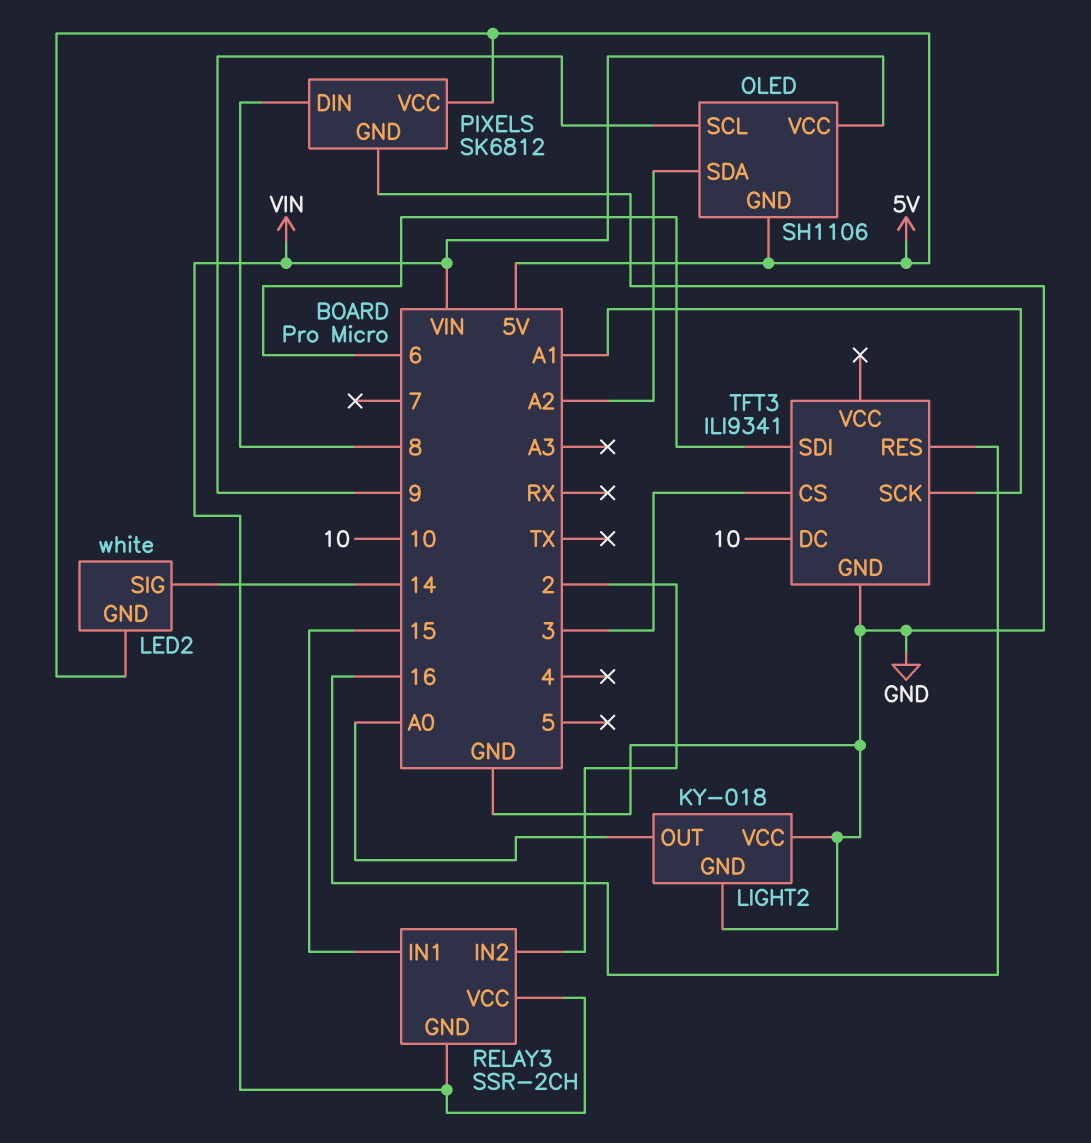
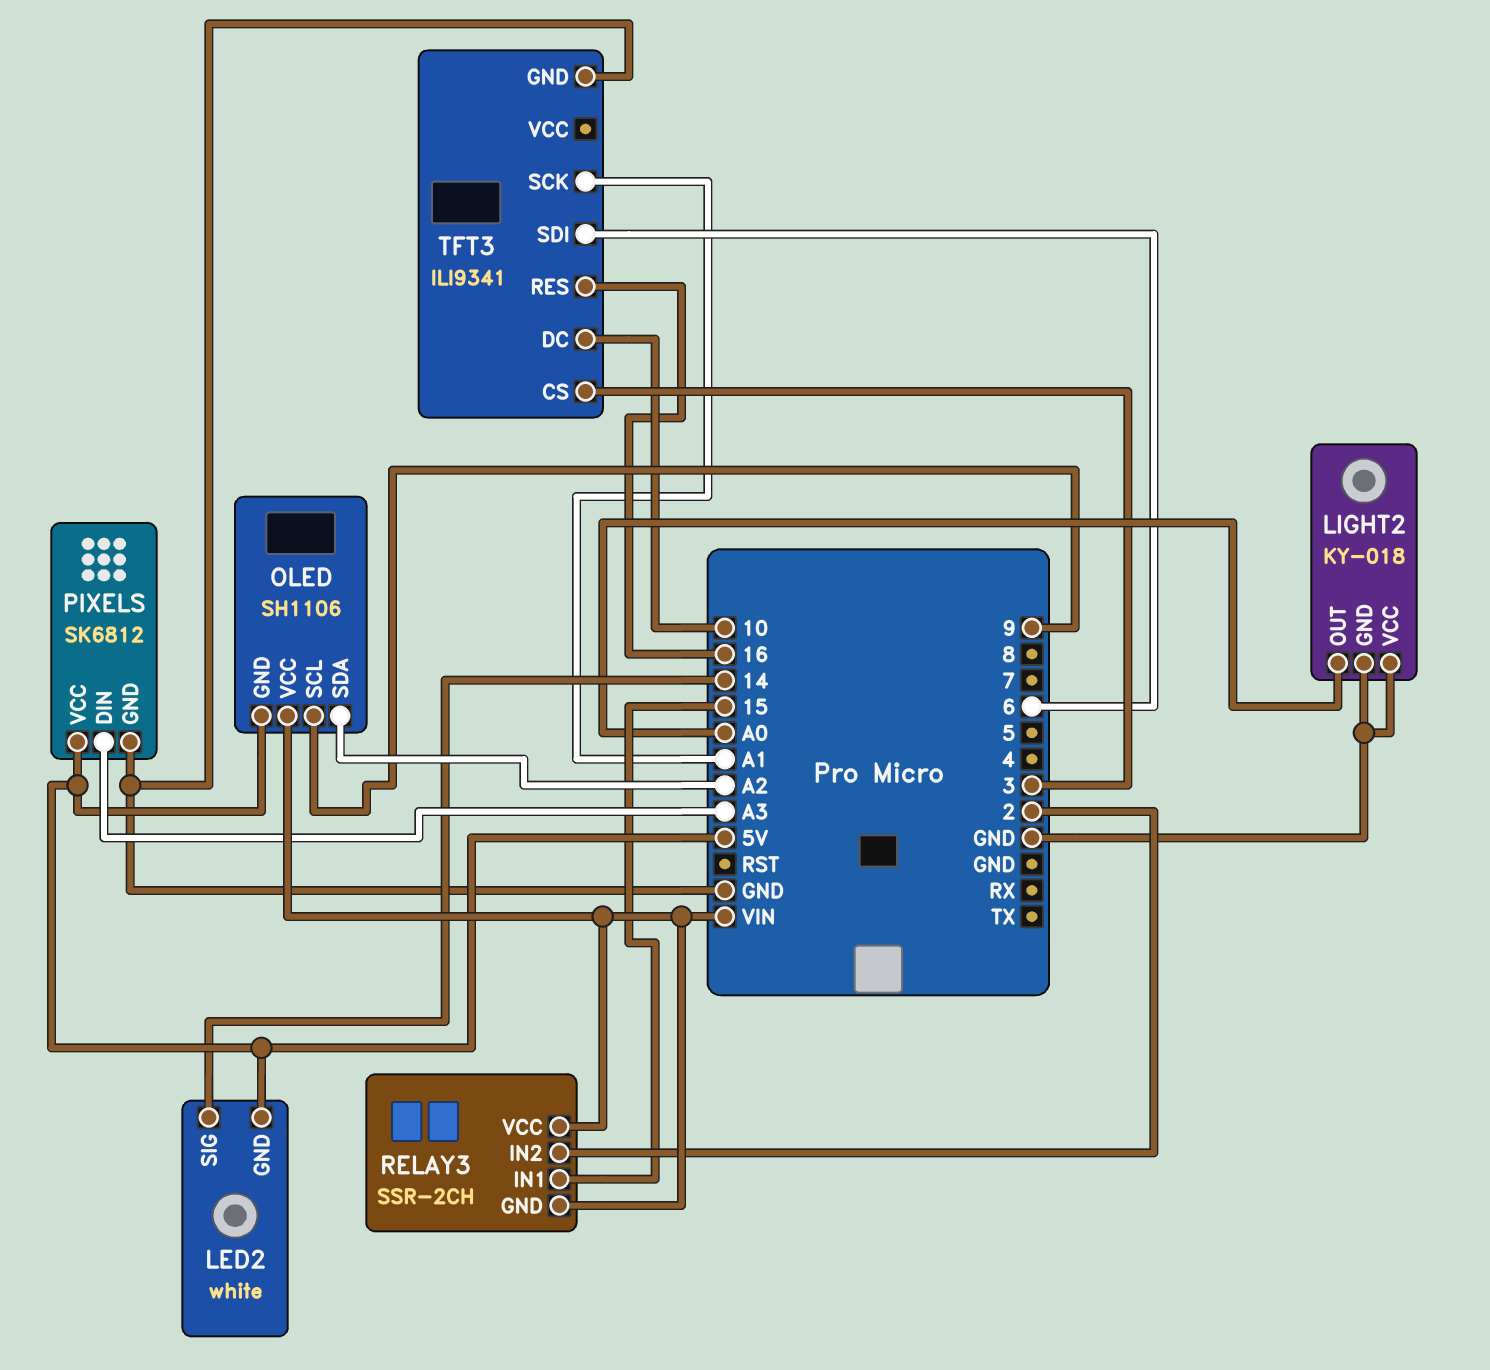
PIXELS pin DIN: 8 -> A3

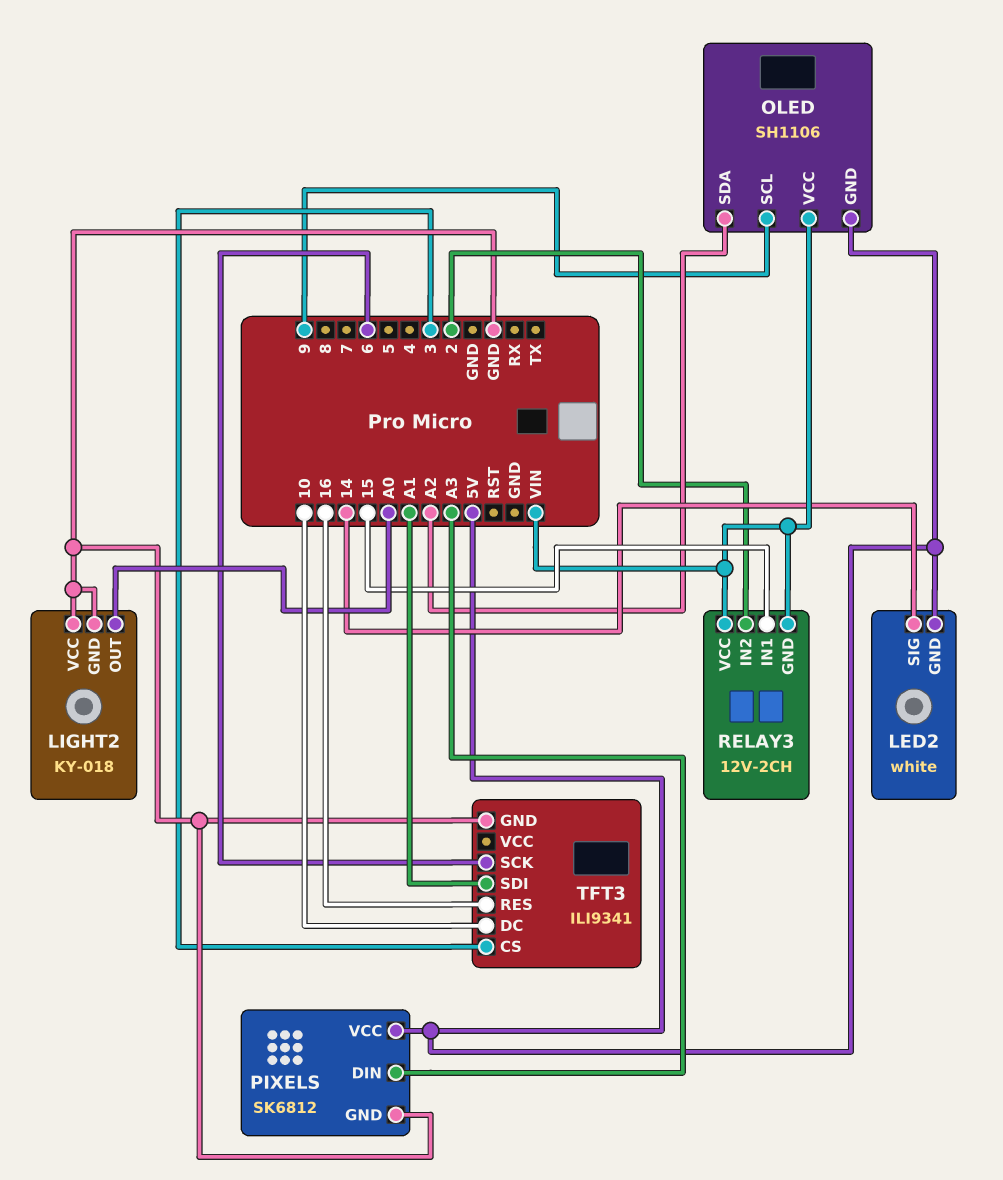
RELAY3: SSR-2CH -> 12V-2CH
TFT3 pin SCK: A1 -> 6
TFT3 pin SDI: 6 -> A1

